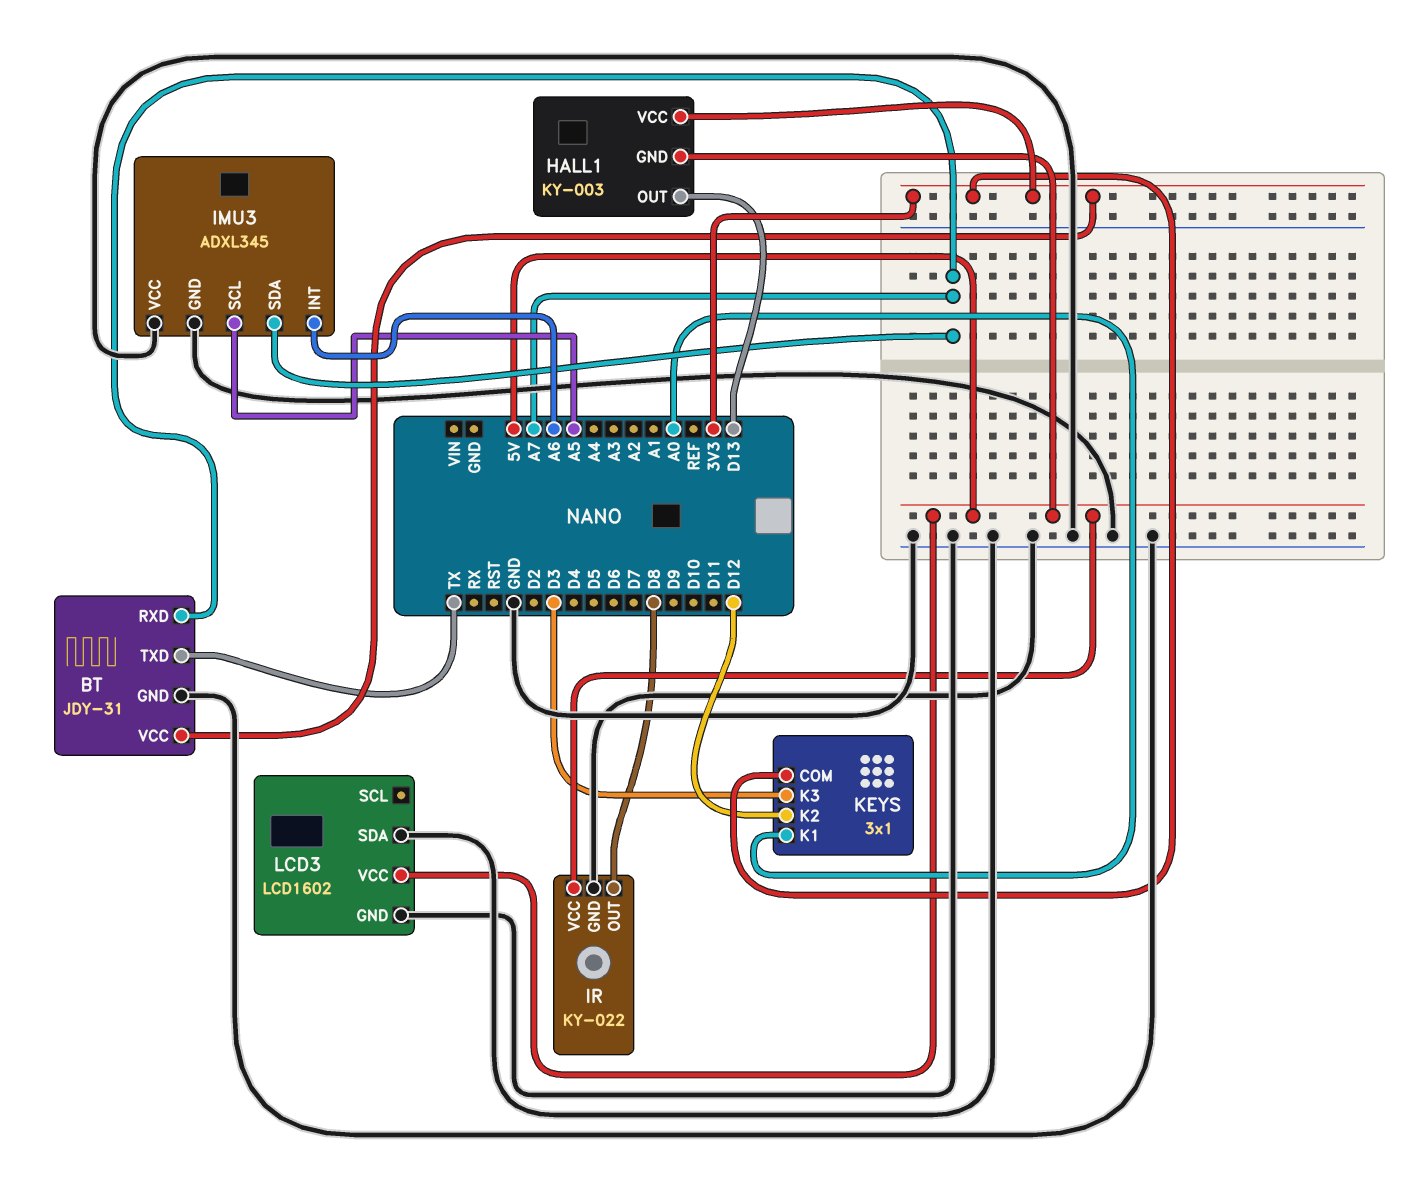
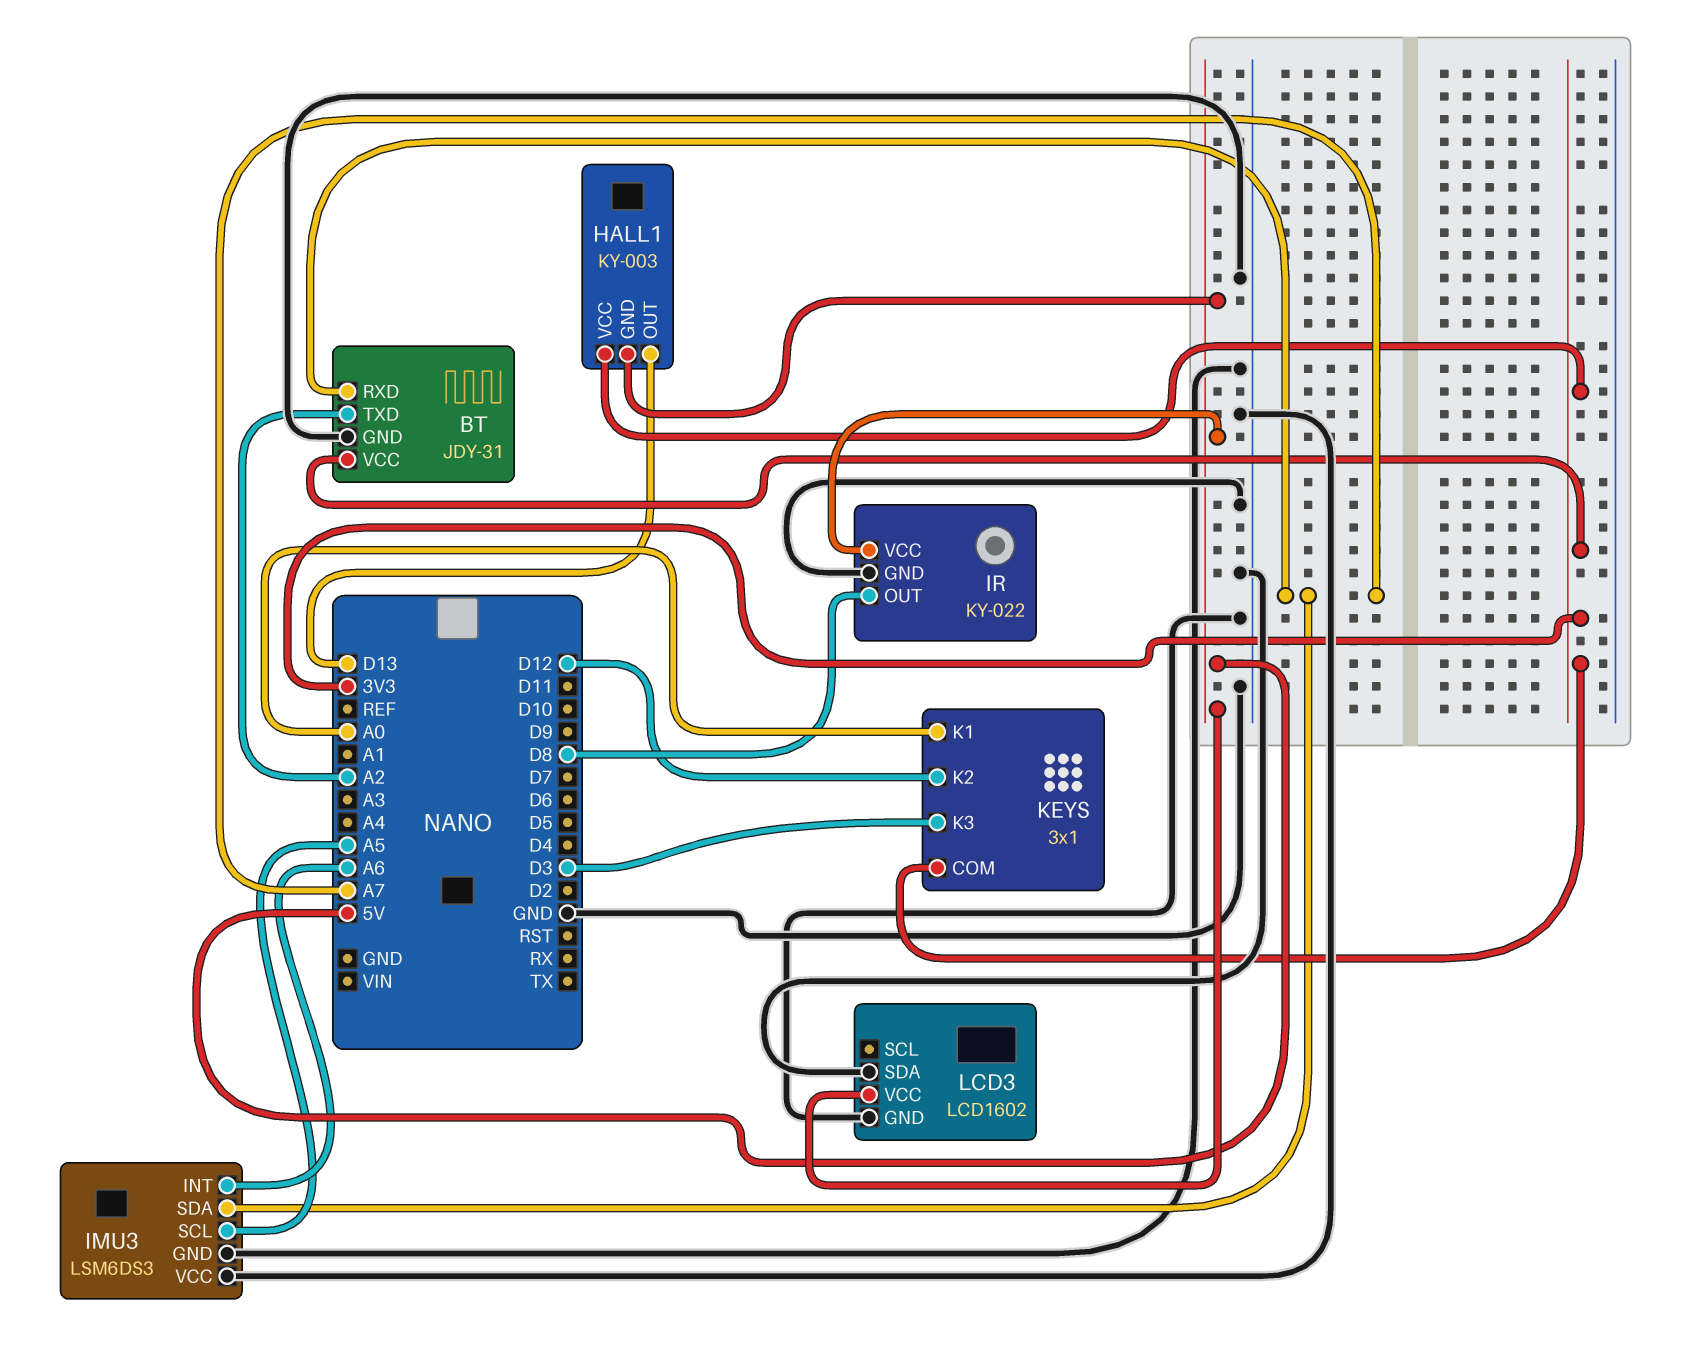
BT pin TXD: TX -> A2
IMU3: ADXL345 -> LSM6DS3

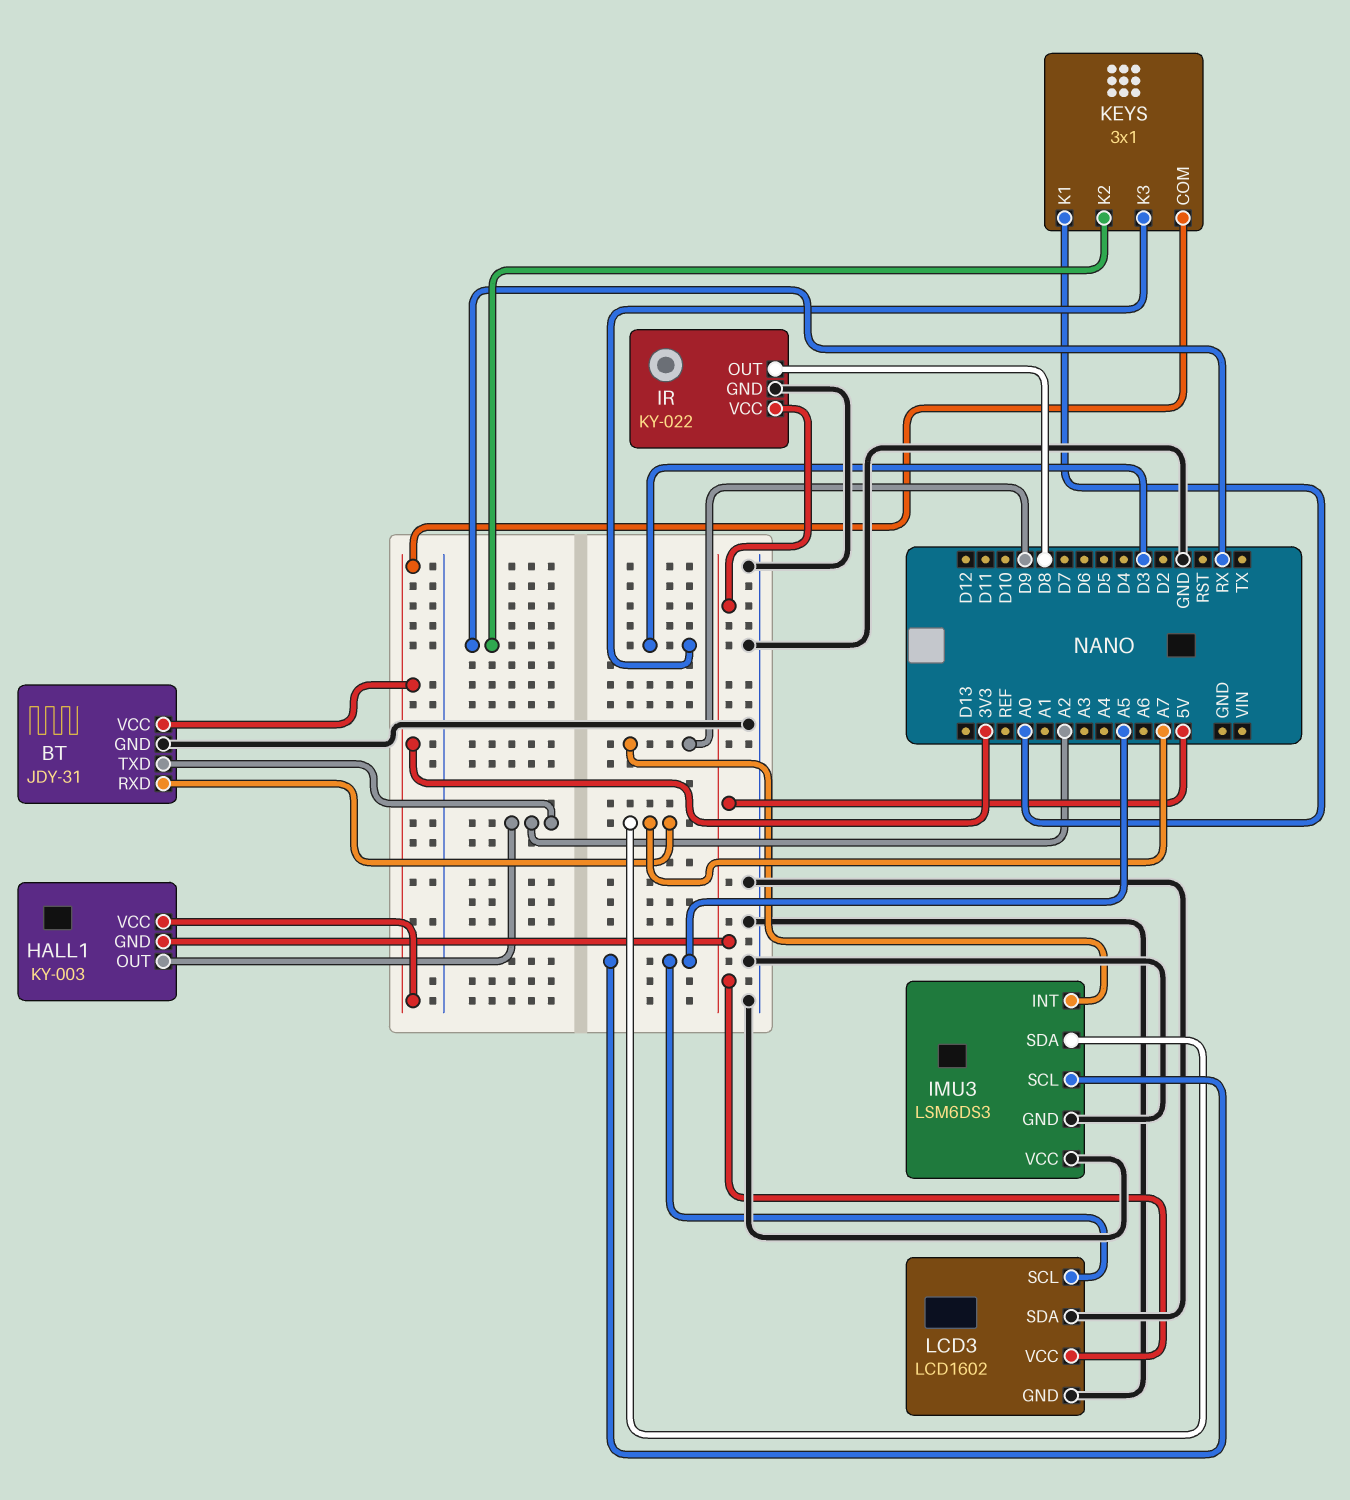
HALL1 pin OUT: D13 -> A2
IMU3 pin INT: A6 -> D9
KEYS pin K2: D12 -> RX
LCD3 pin SCL: none -> A5

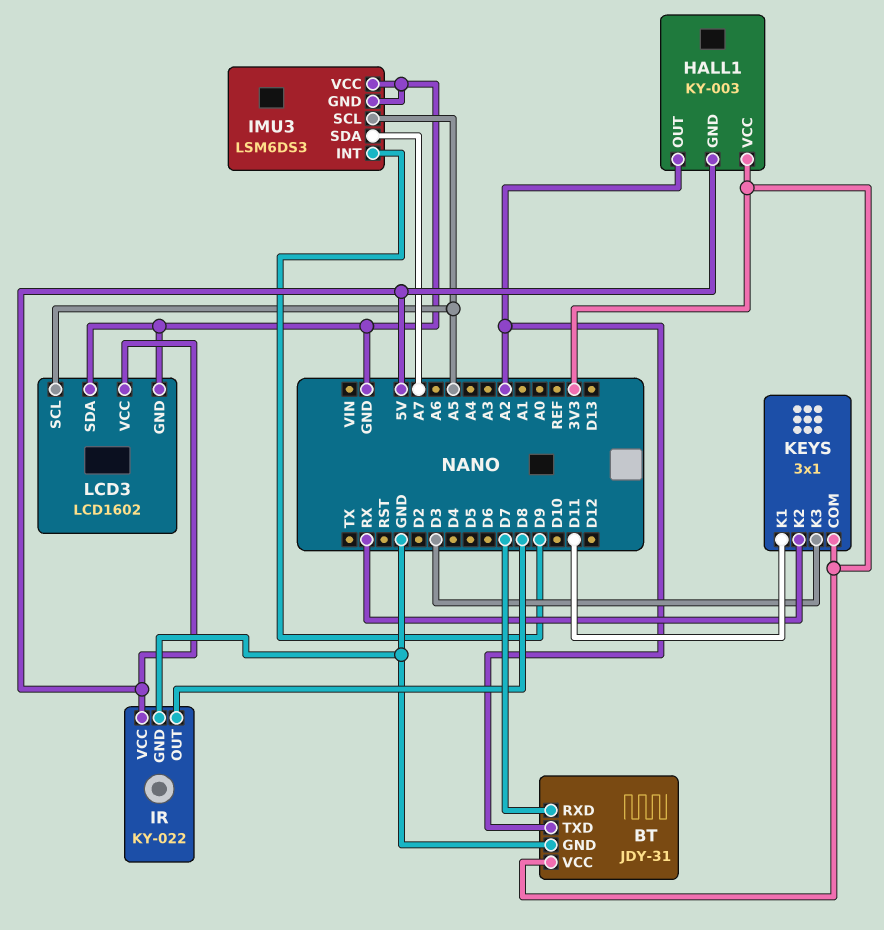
BT pin RXD: A7 -> D7
KEYS pin K1: A0 -> D11

